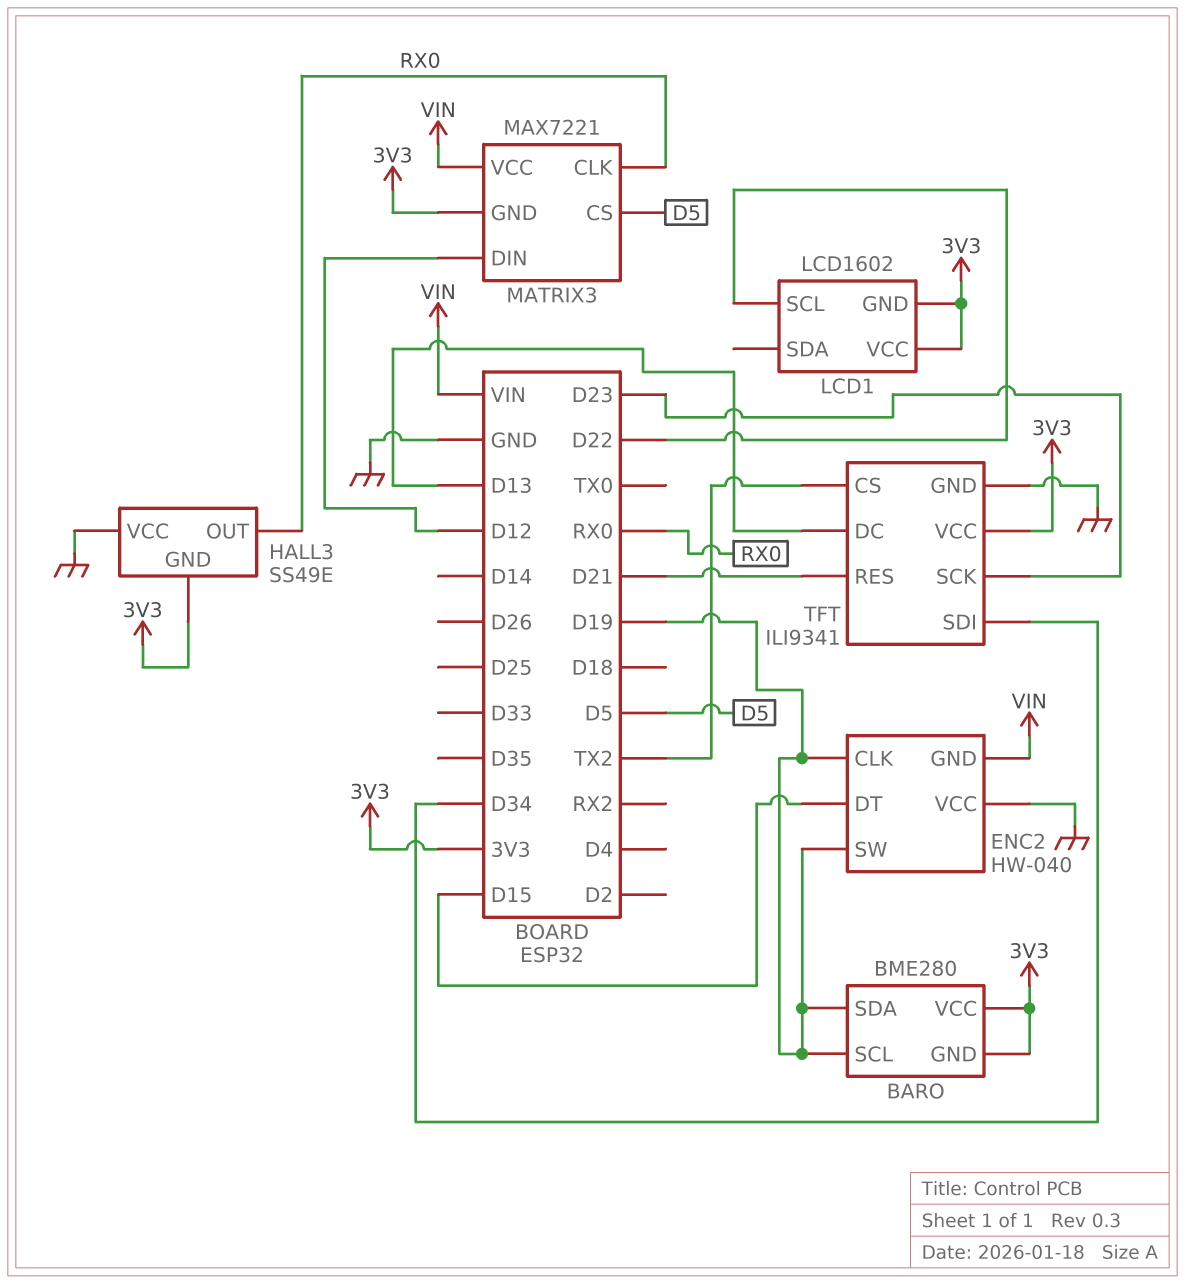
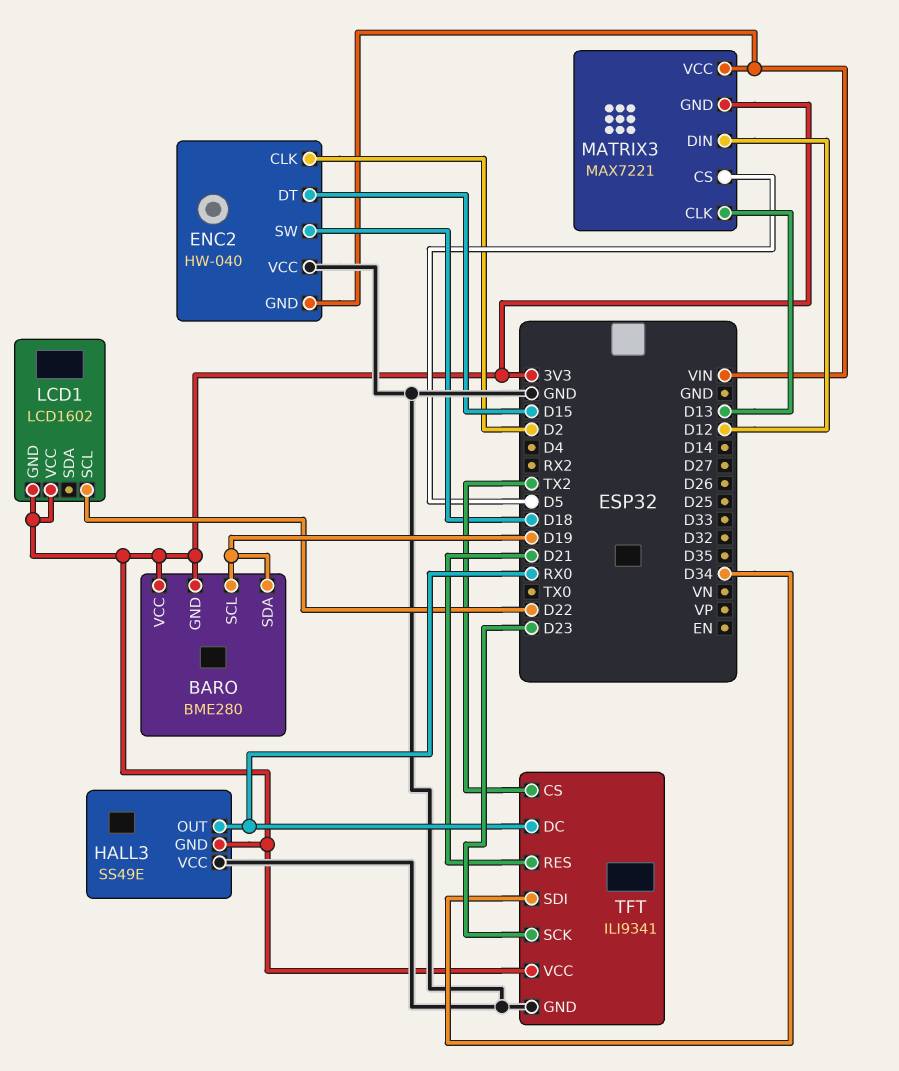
ENC2 pin CLK: D19 -> D2
ENC2 pin SW: D19 -> D18
MATRIX3 pin CLK: RX0 -> D13
TFT pin DC: D13 -> RX0

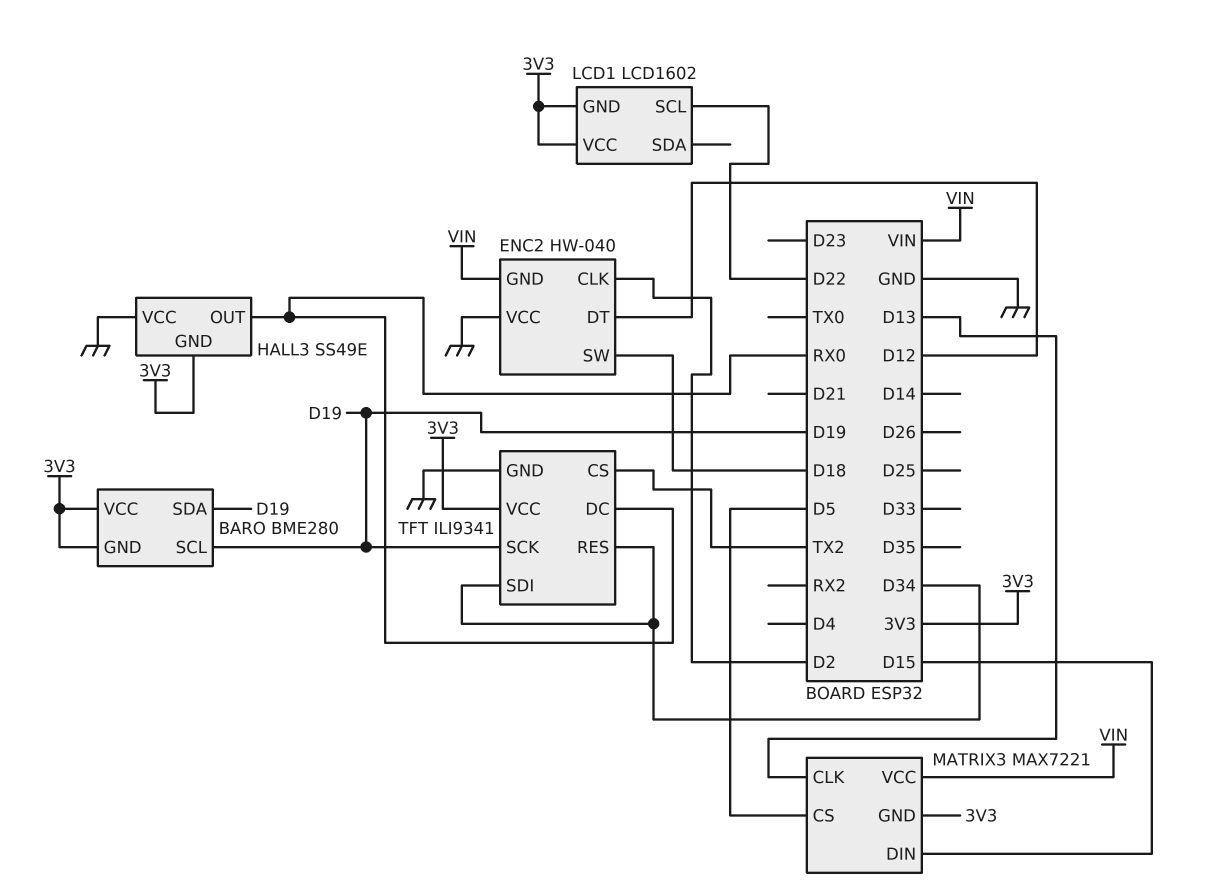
ENC2 pin DT: D15 -> D12
MATRIX3 pin DIN: D12 -> D15
TFT pin RES: D21 -> D34
TFT pin SCK: D23 -> D19

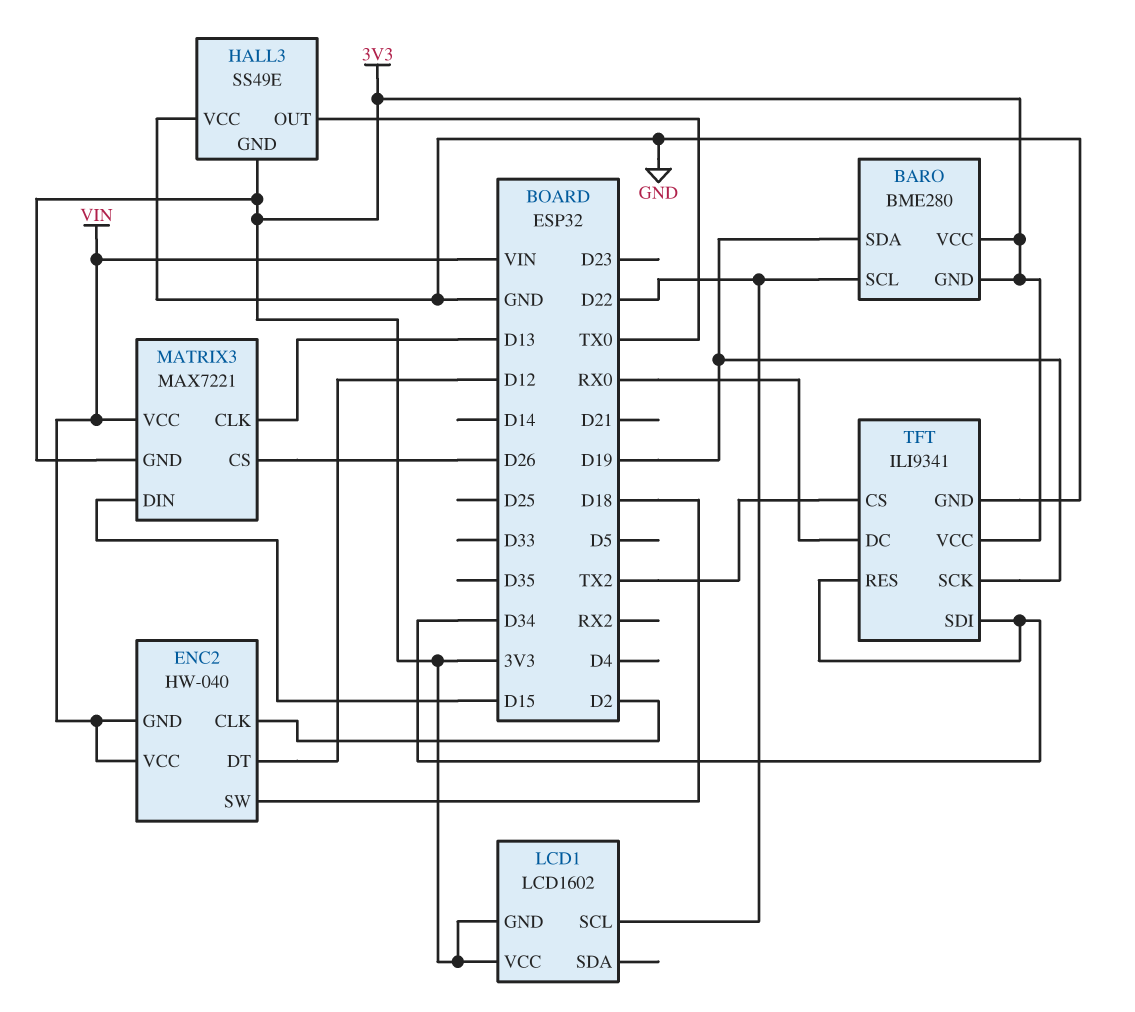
BARO pin SCL: D19 -> D22
ENC2 pin VCC: GND -> VIN
HALL3 pin OUT: RX0 -> TX0
MATRIX3 pin CS: D5 -> D26

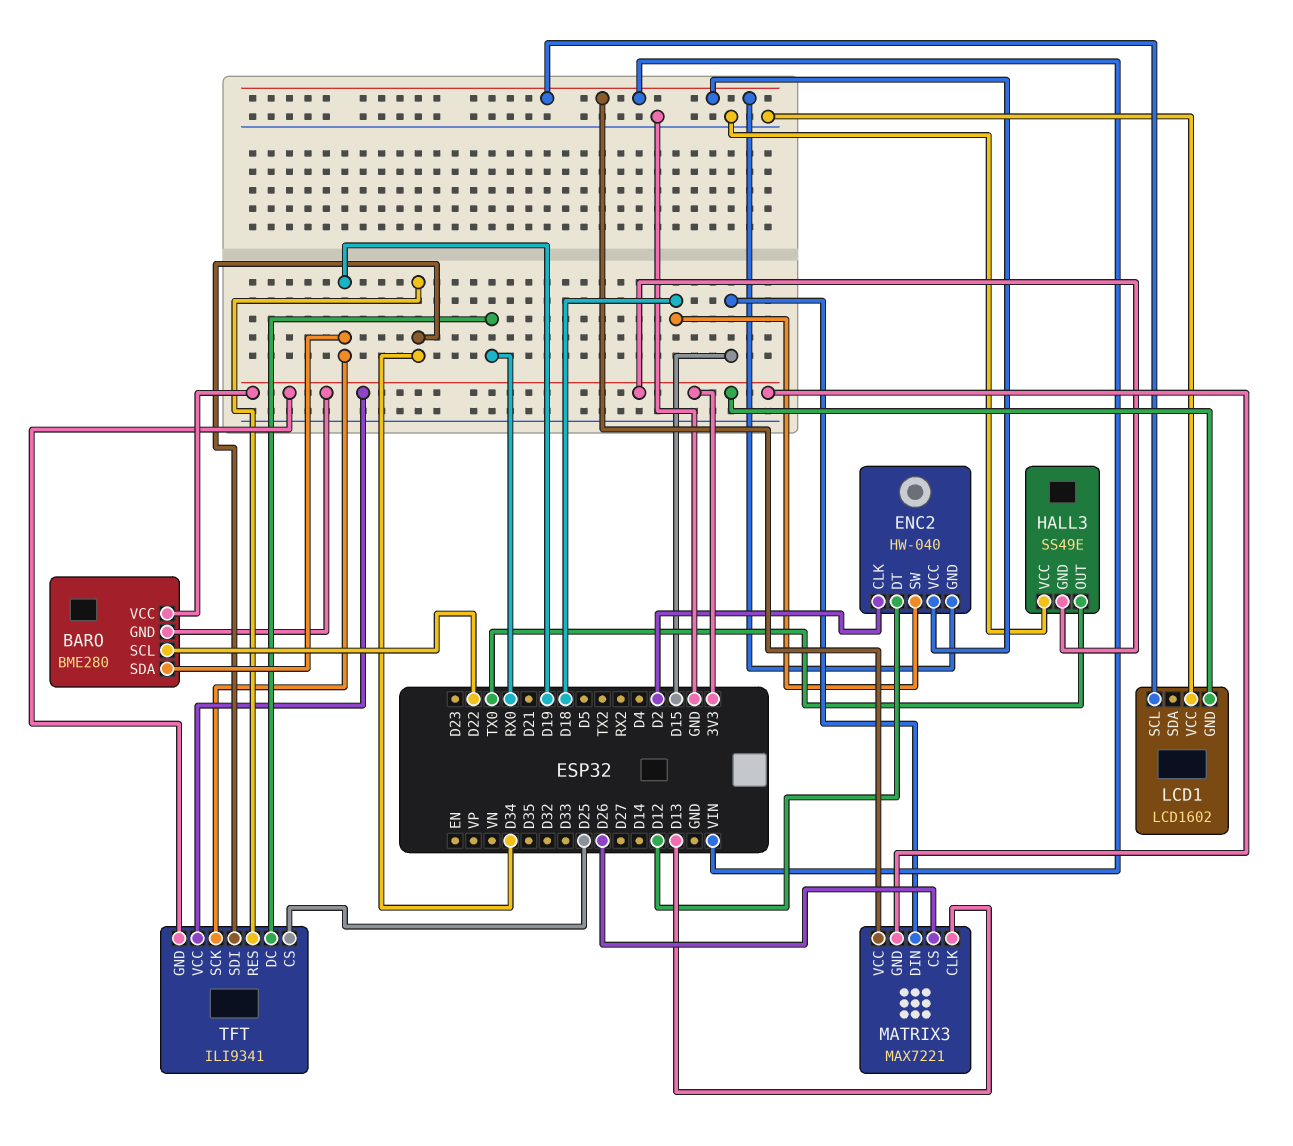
LCD1 pin SCL: D22 -> VIN
LCD1 pin VCC: 3V3 -> GND
TFT pin CS: TX2 -> D25
TFT pin GND: GND -> 3V3

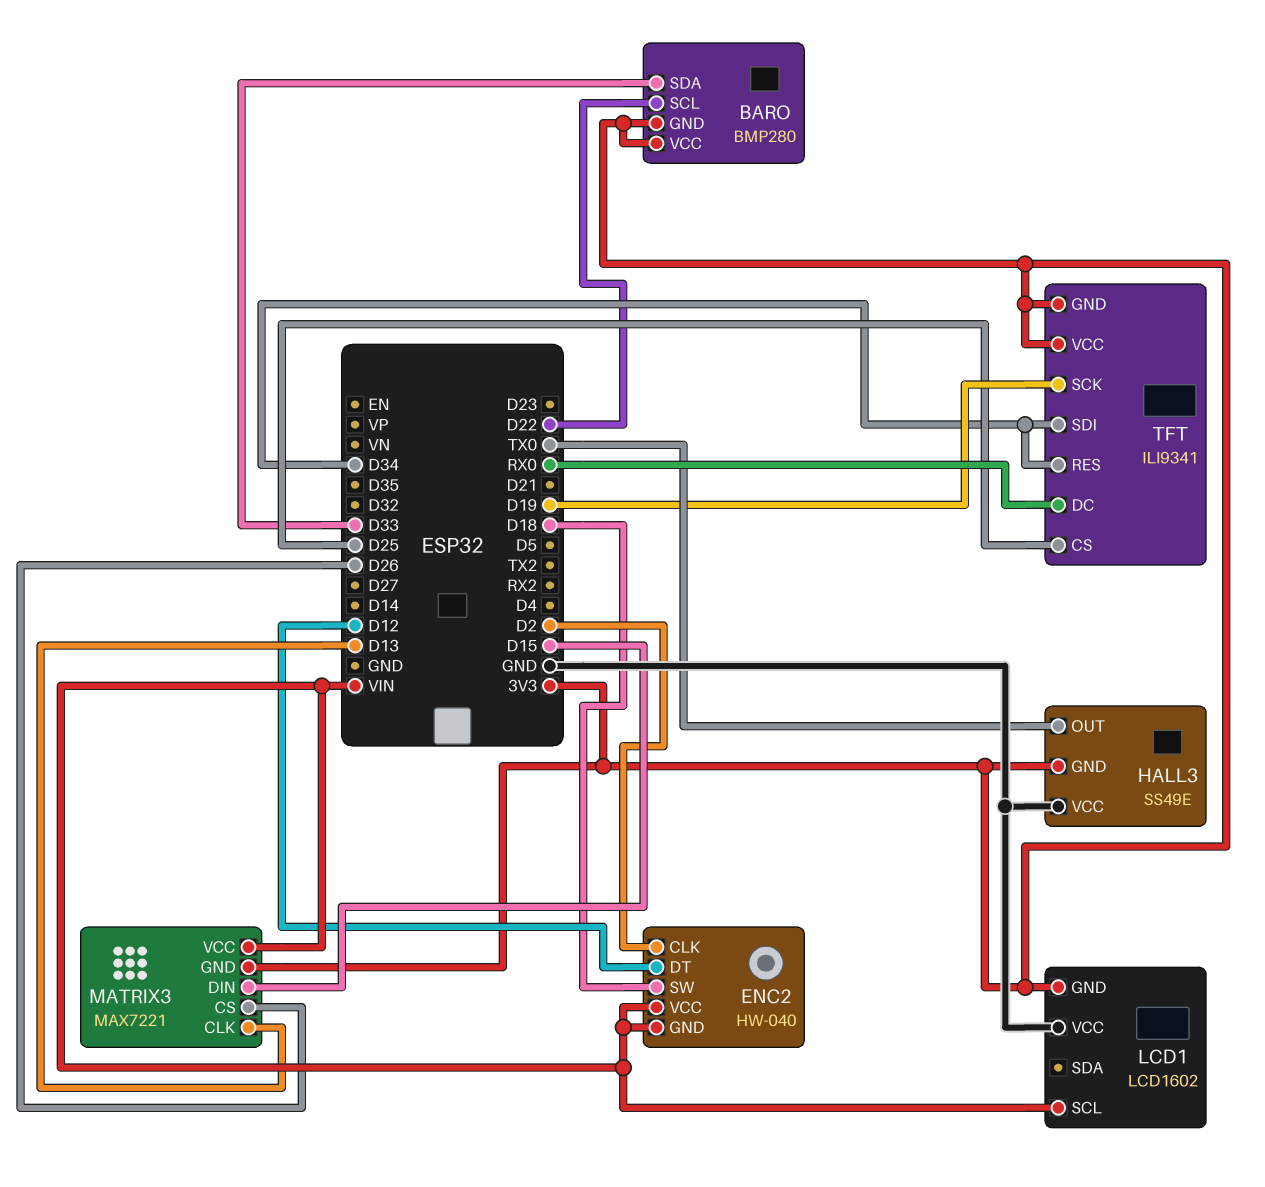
BARO: BME280 -> BMP280
BARO pin SDA: D19 -> D33

